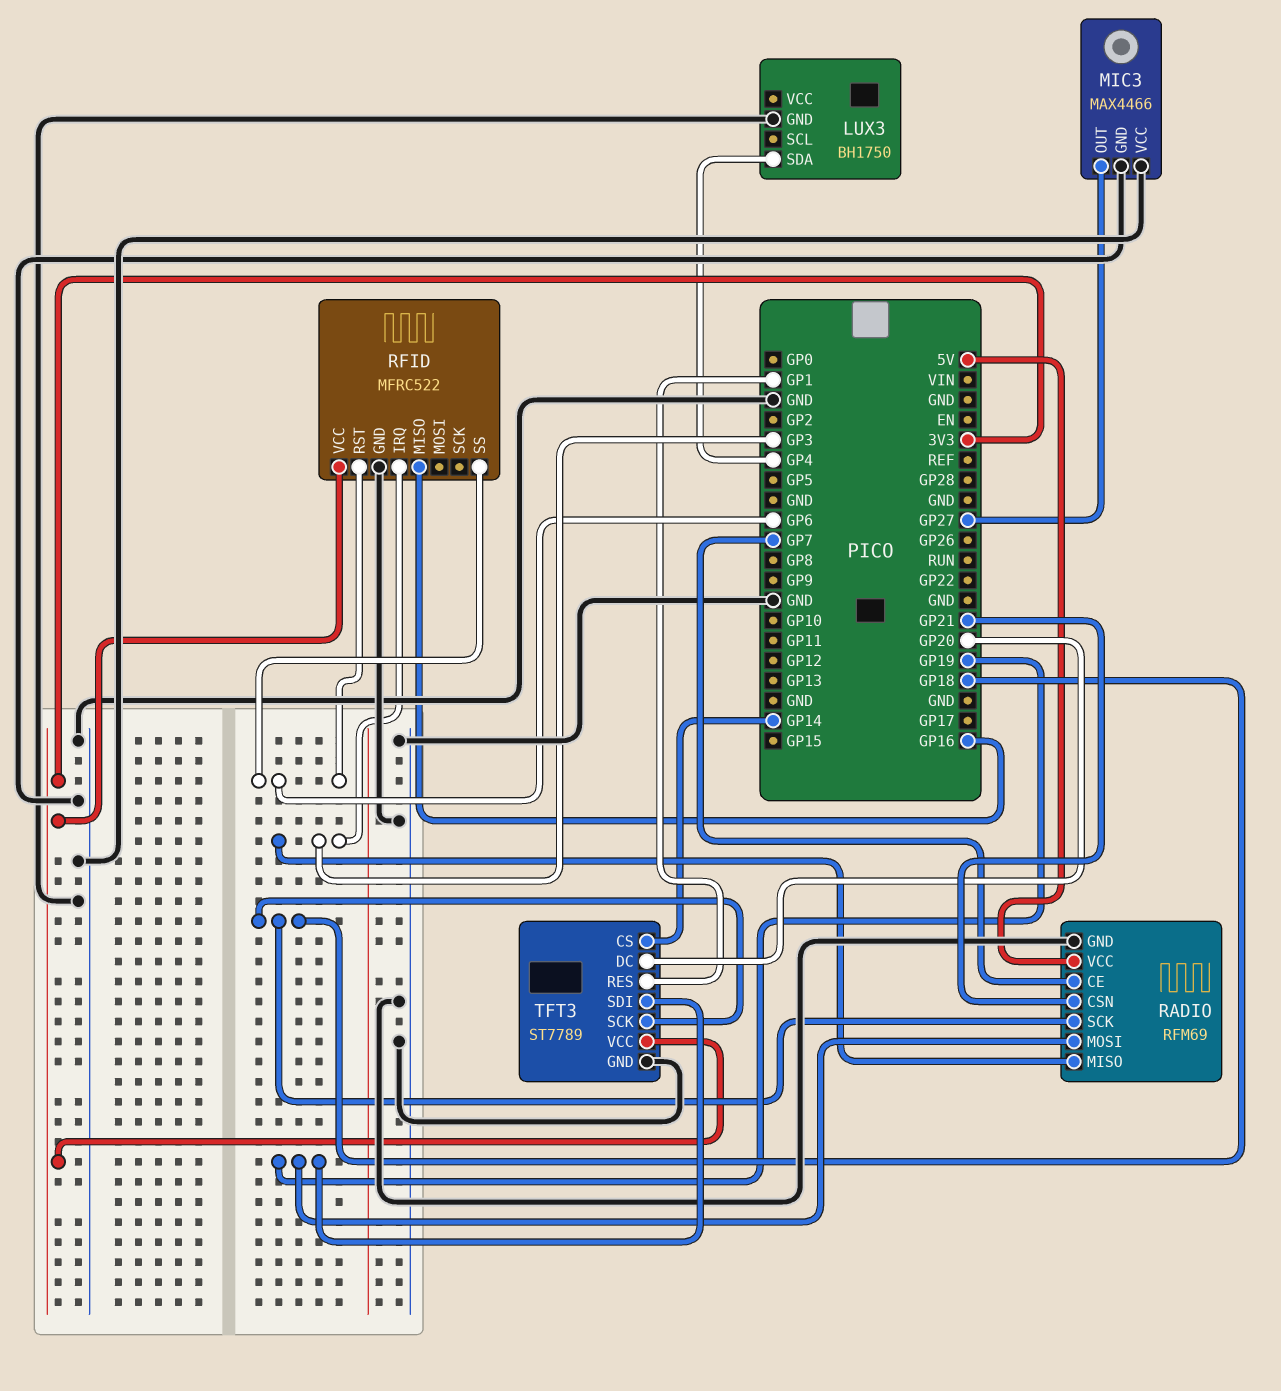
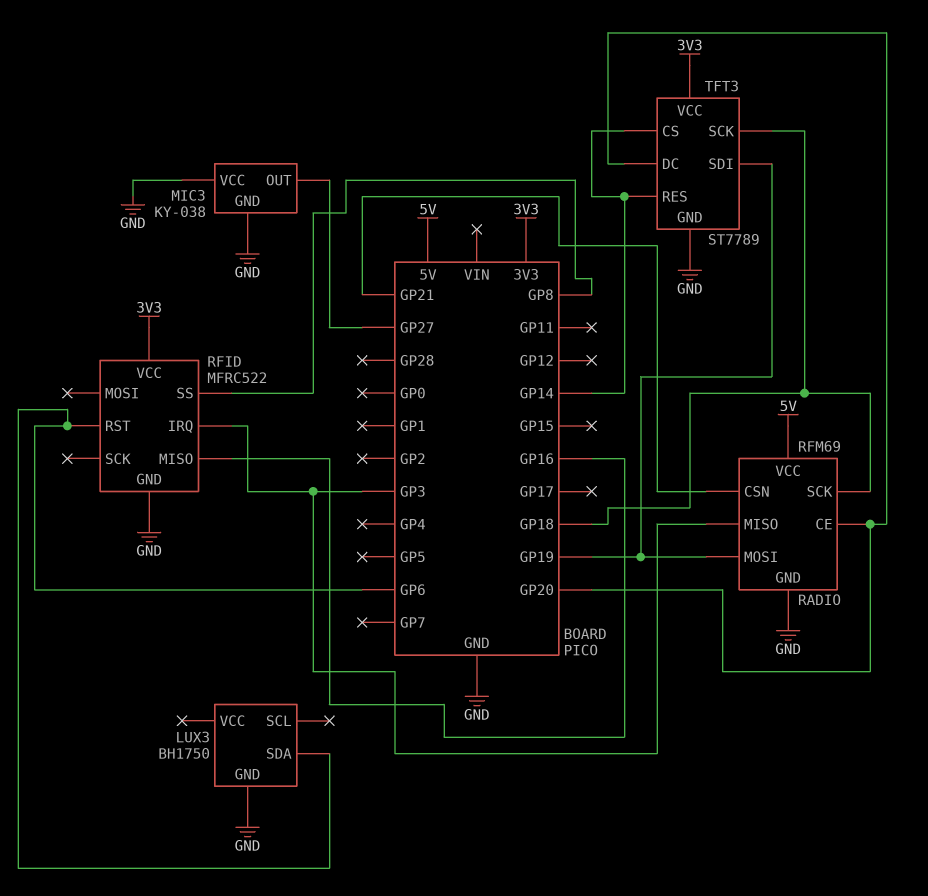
LUX3 pin SDA: GP4 -> GP6
MIC3: MAX4466 -> KY-038
RADIO pin CE: GP7 -> GP20
RFID pin SS: GP6 -> GP8
TFT3 pin RES: GP1 -> GP14

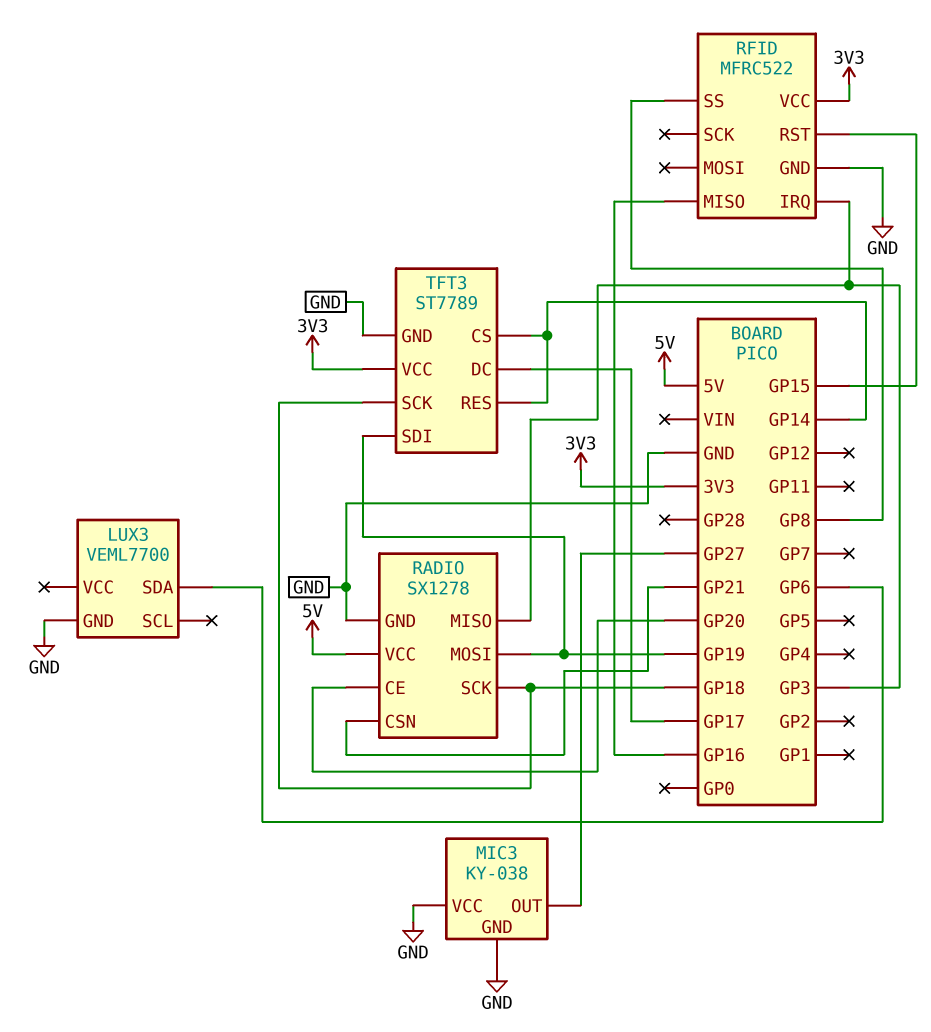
LUX3: BH1750 -> VEML7700
RADIO: RFM69 -> SX1278
RFID pin RST: GP6 -> GP15
TFT3 pin DC: GP20 -> GP17

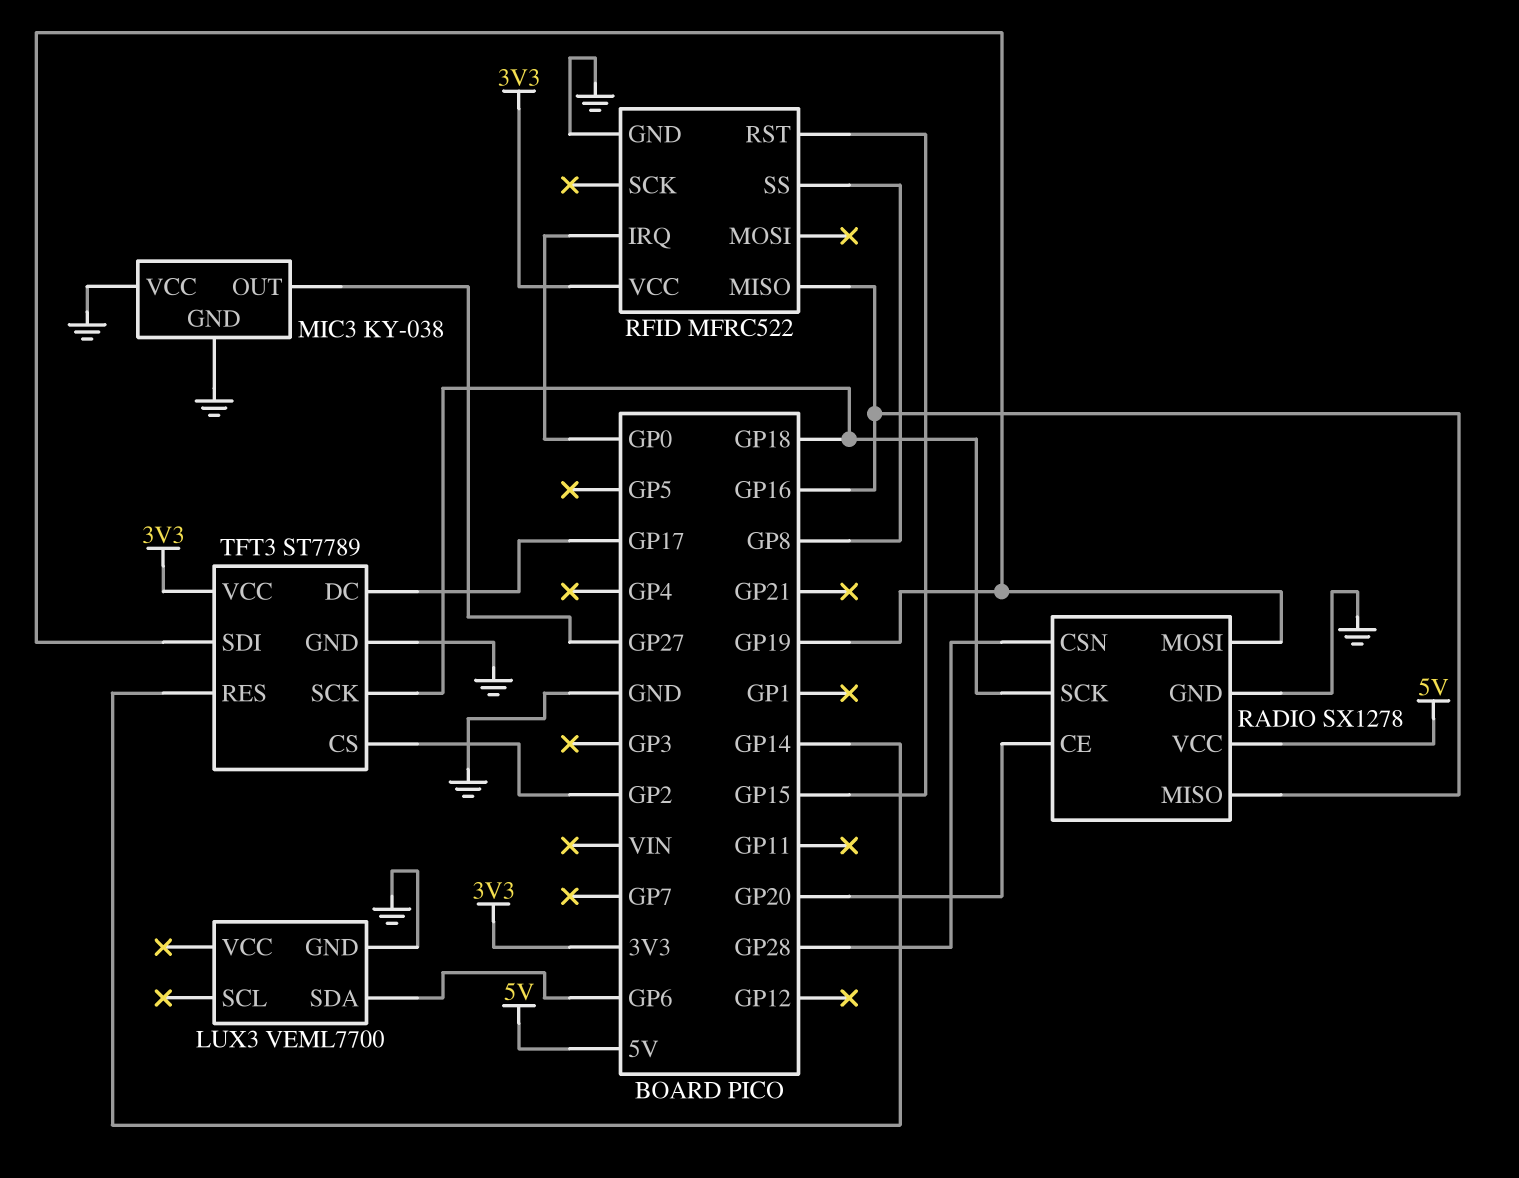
RADIO pin CSN: GP21 -> GP28
RADIO pin MISO: GP3 -> GP16
RFID pin IRQ: GP3 -> GP0
TFT3 pin CS: GP14 -> GP2

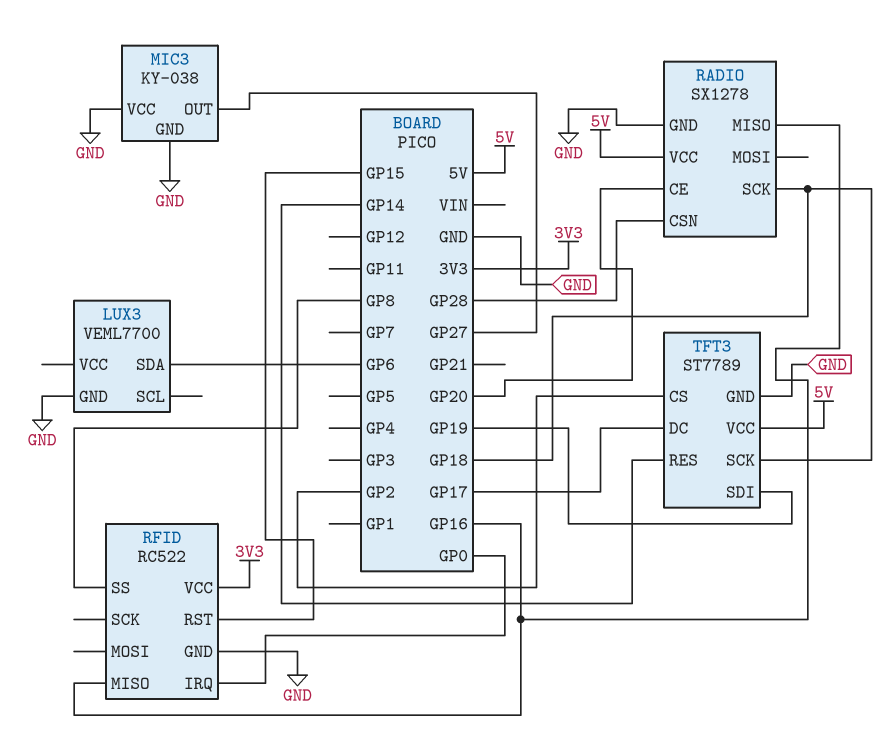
RADIO pin MOSI: GP19 -> none
RFID: MFRC522 -> RC522
TFT3 pin VCC: 3V3 -> 5V

